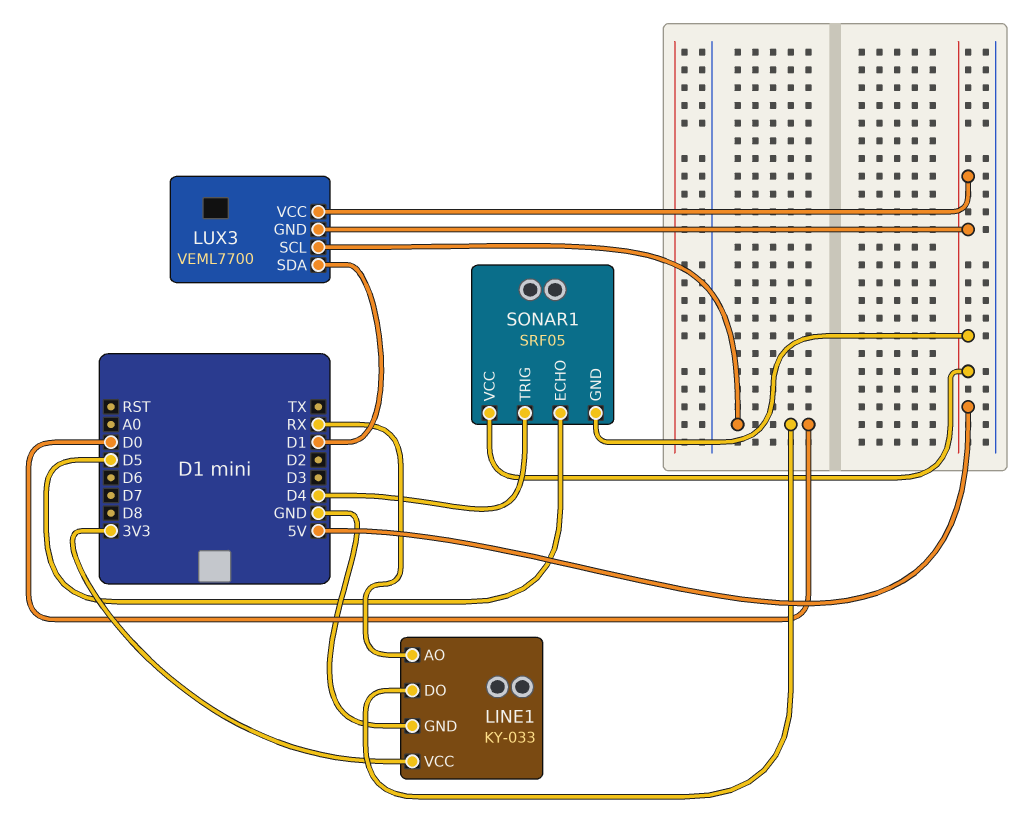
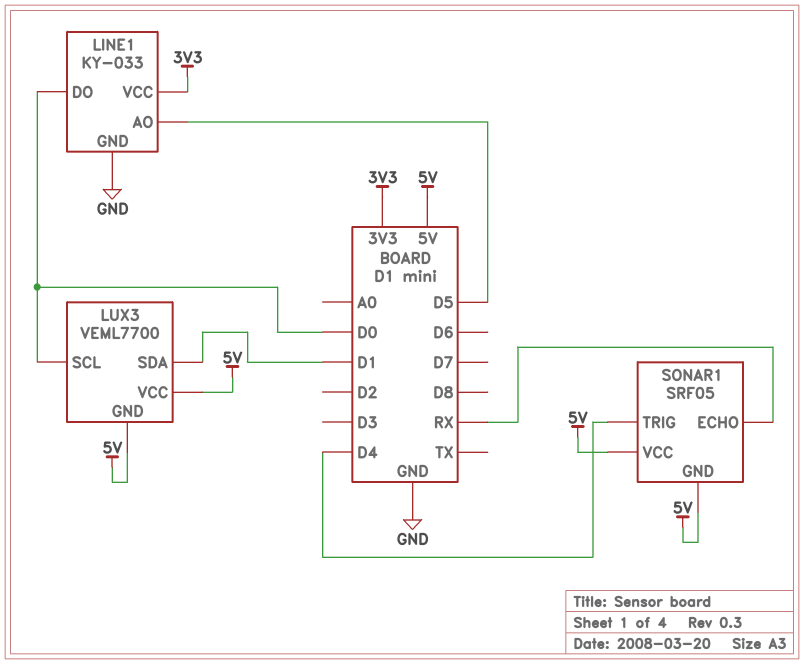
LINE1 pin AO: RX -> D5
SONAR1 pin ECHO: D5 -> RX

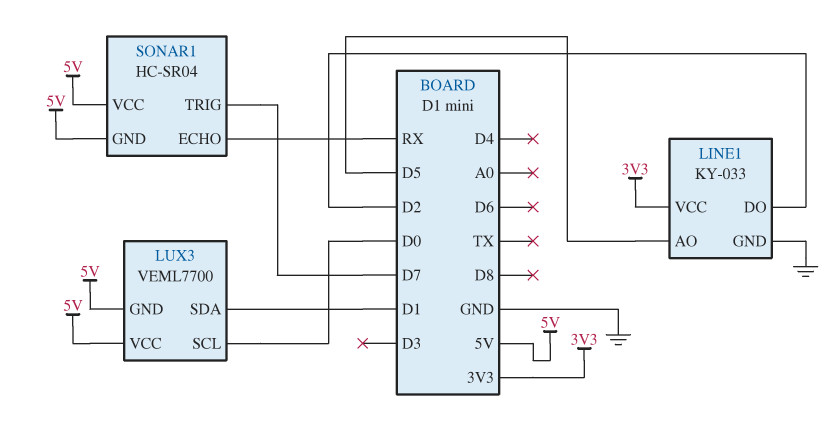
LINE1 pin DO: D0 -> D2
SONAR1: SRF05 -> HC-SR04
SONAR1 pin TRIG: D4 -> D7

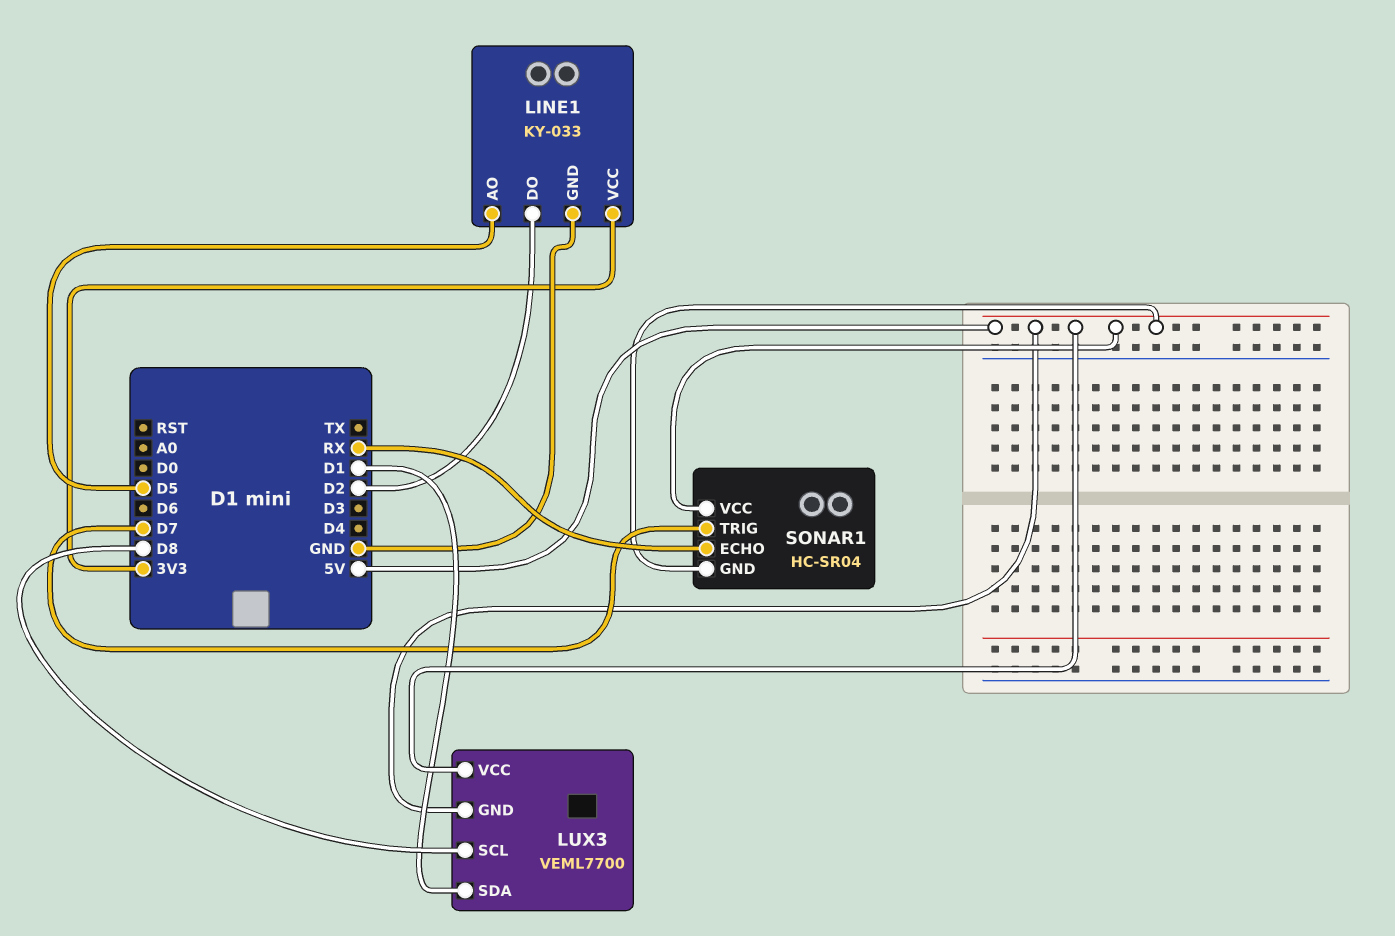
LUX3 pin SCL: D0 -> D8

